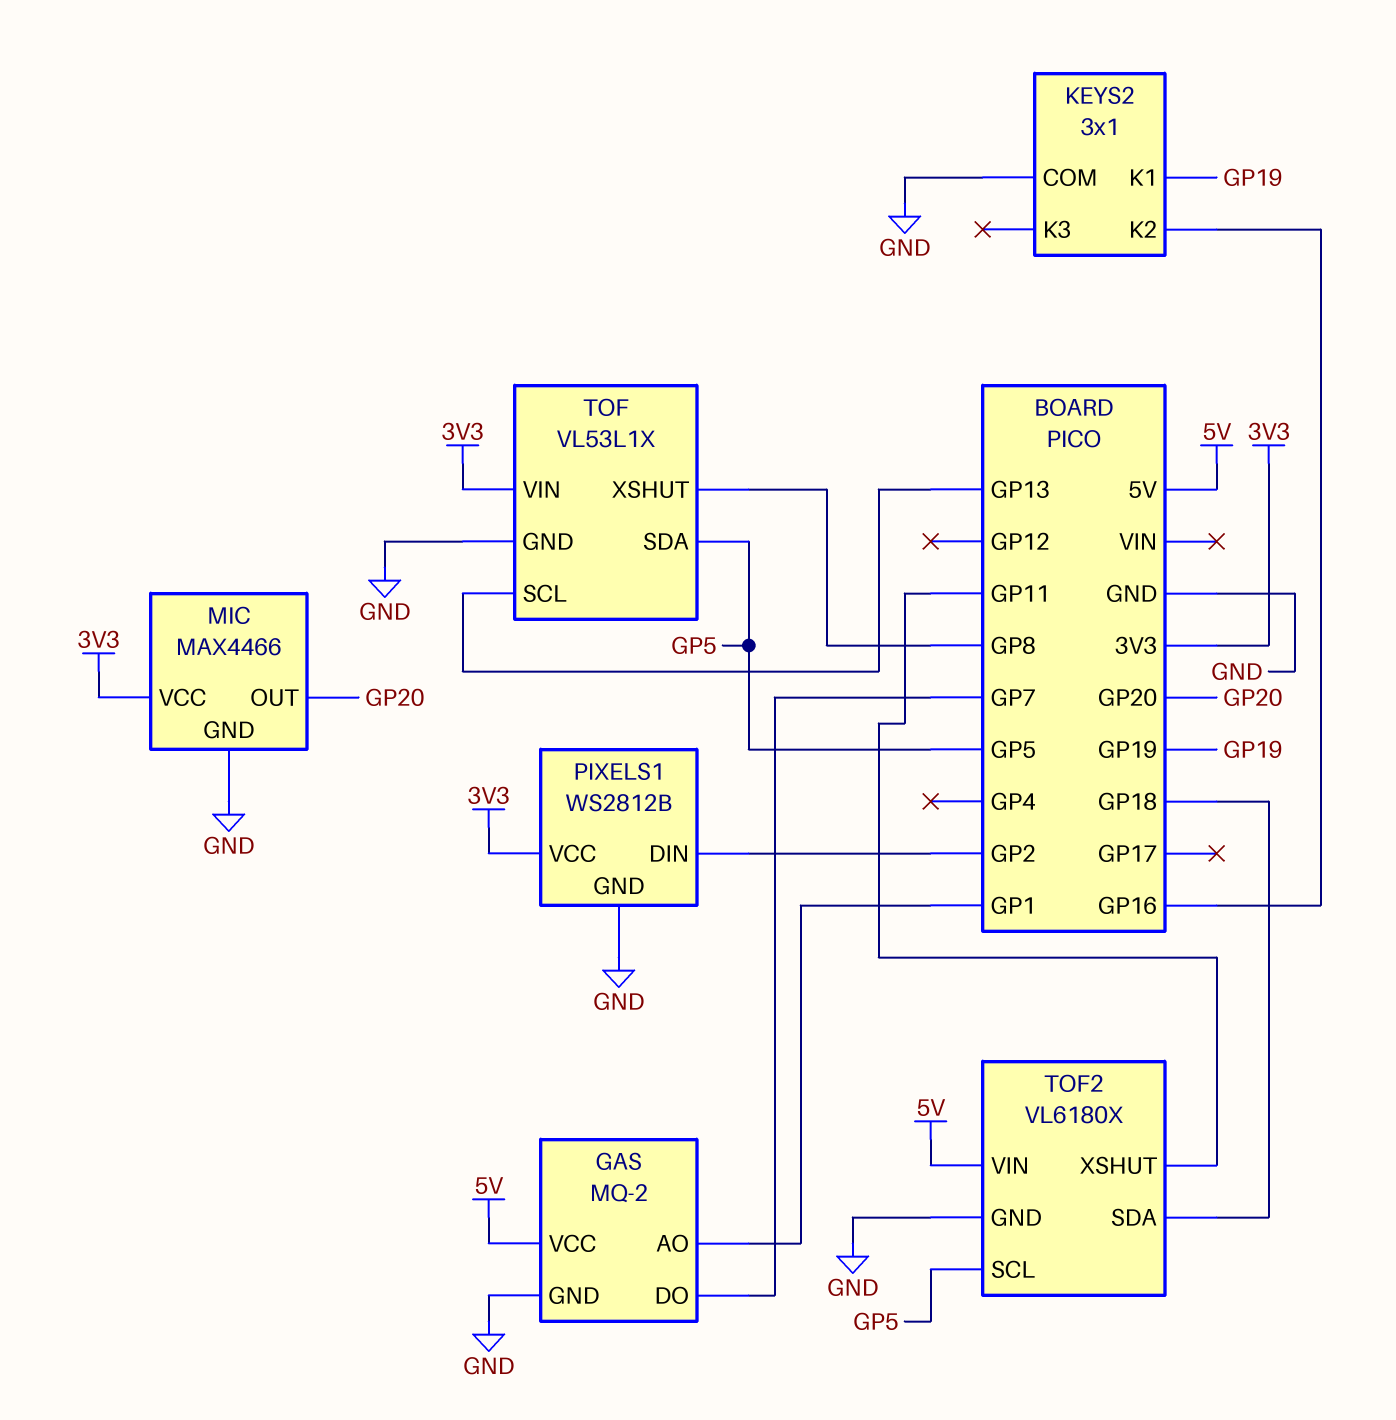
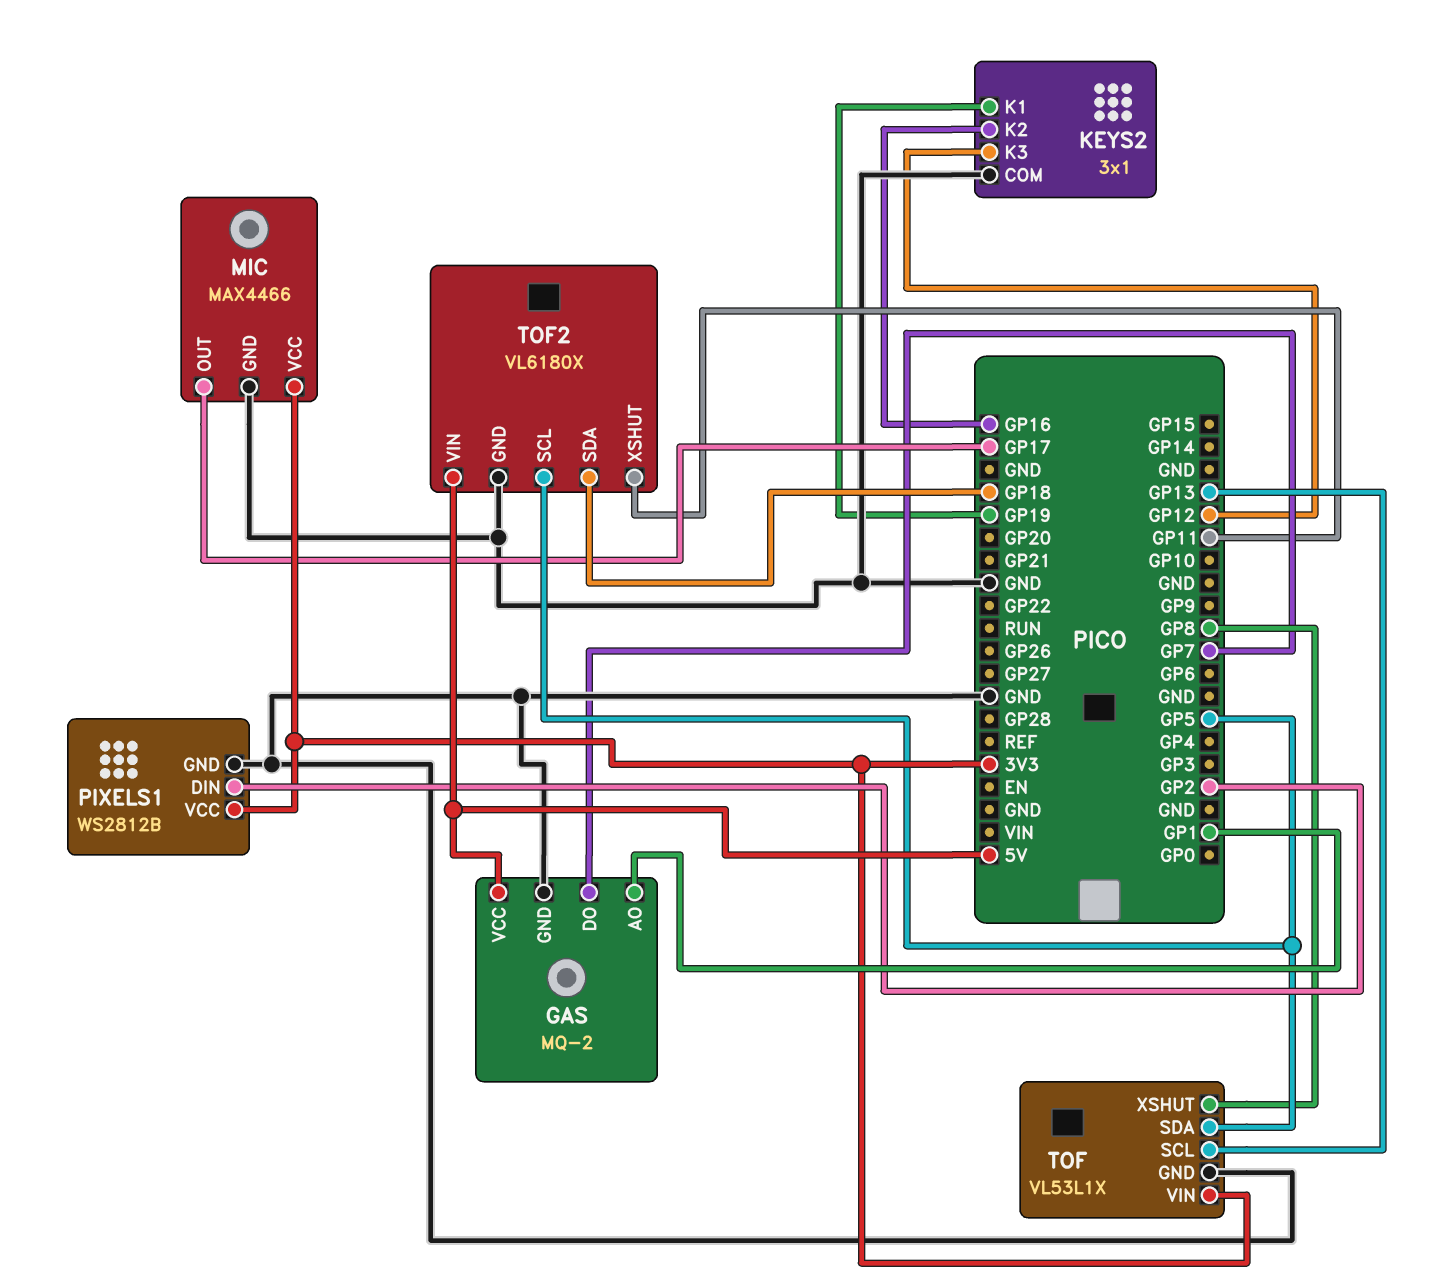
KEYS2 pin K3: none -> GP12
MIC pin OUT: GP20 -> GP17

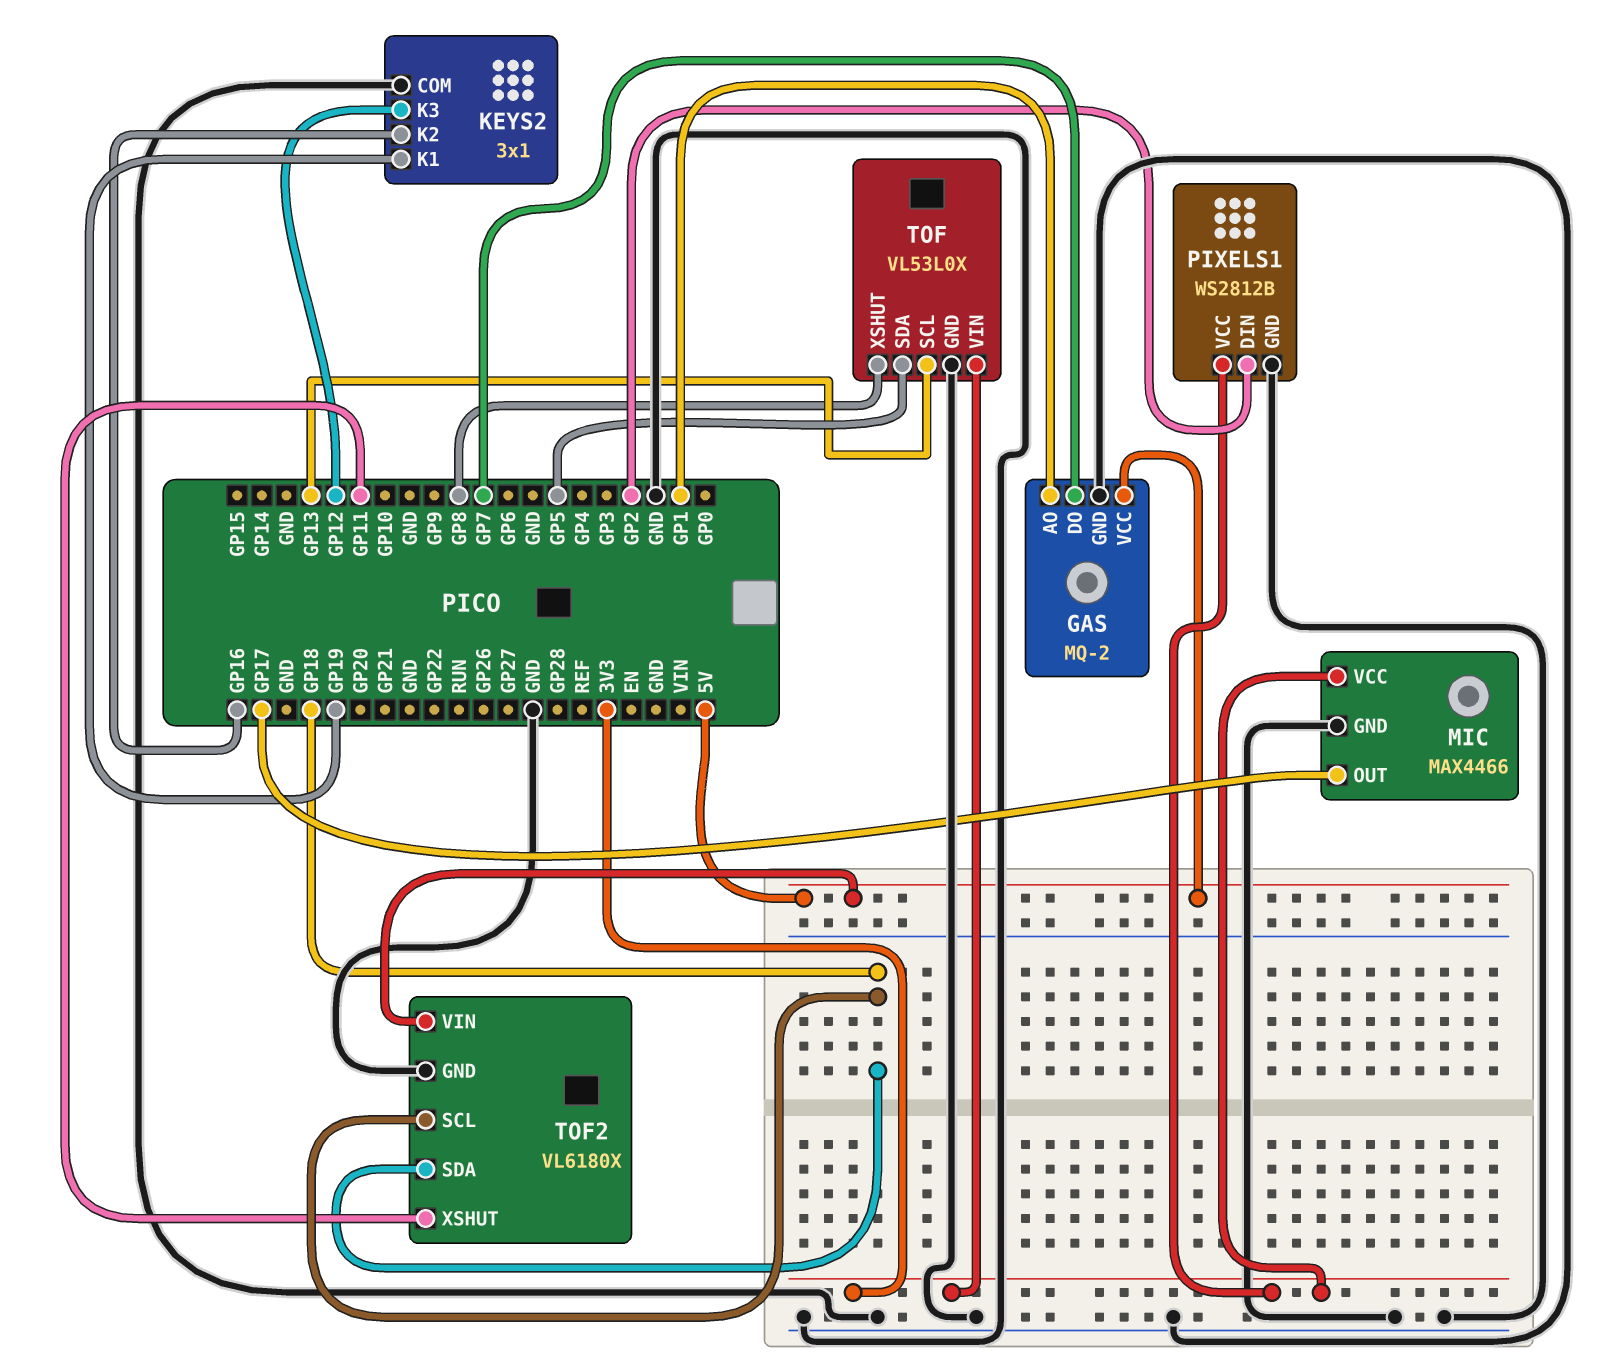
TOF: VL53L1X -> VL53L0X
TOF2 pin SCL: GP5 -> GP18

